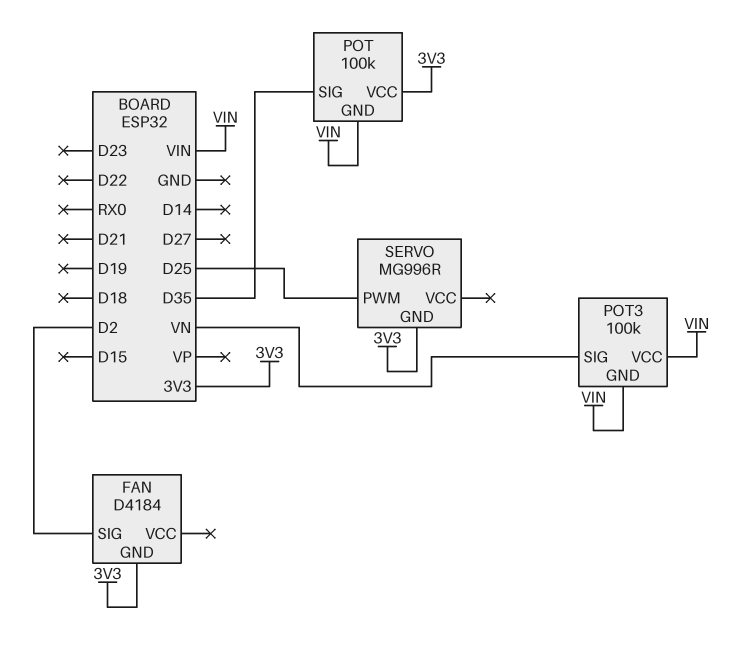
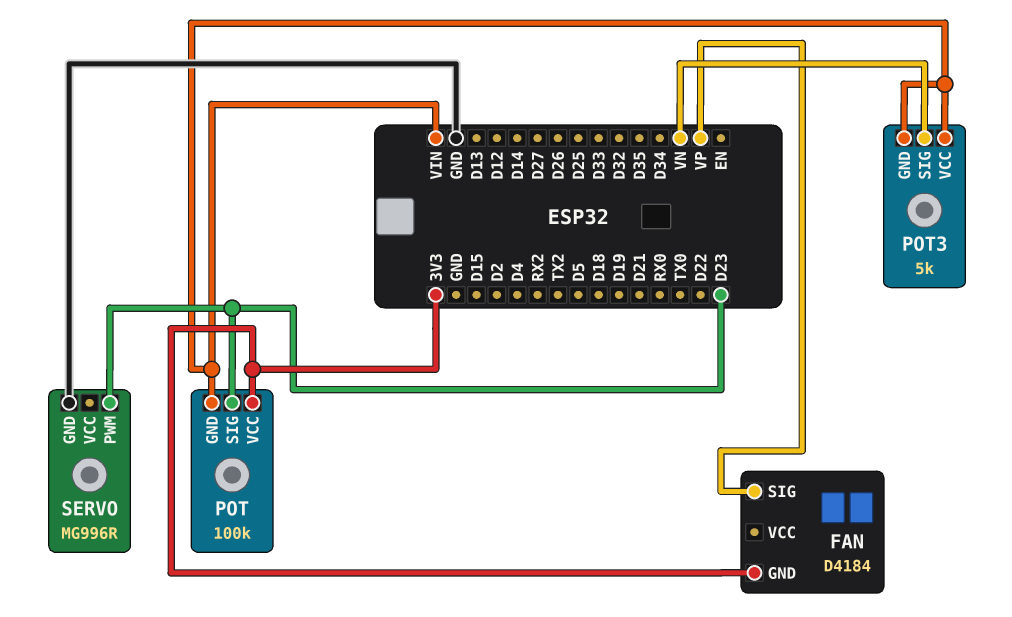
FAN pin SIG: D2 -> VP
POT pin SIG: D35 -> D23
POT3: 100k -> 5k
SERVO pin GND: 3V3 -> GND
SERVO pin PWM: D25 -> D23

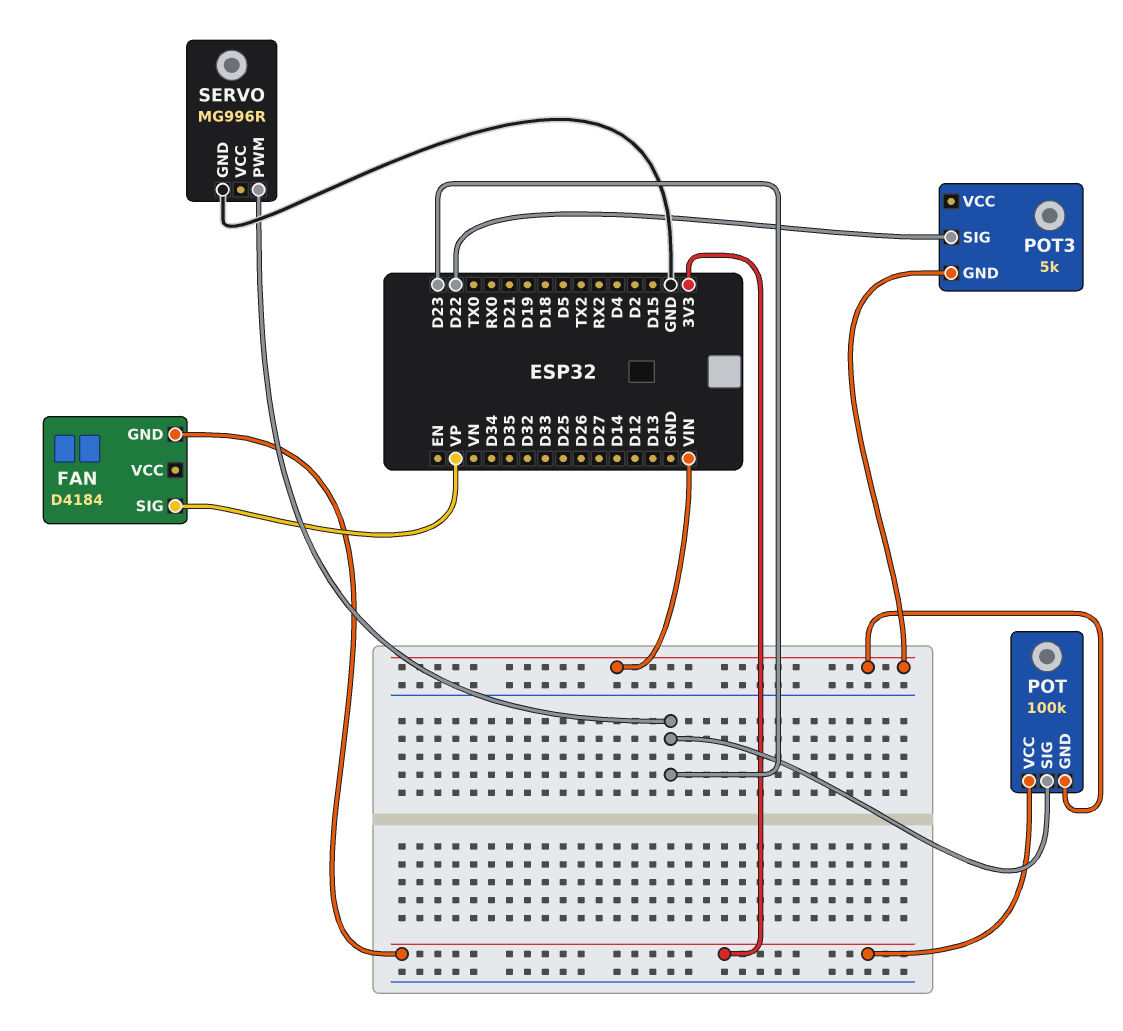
POT3 pin SIG: VN -> D22
POT3 pin VCC: VIN -> none

